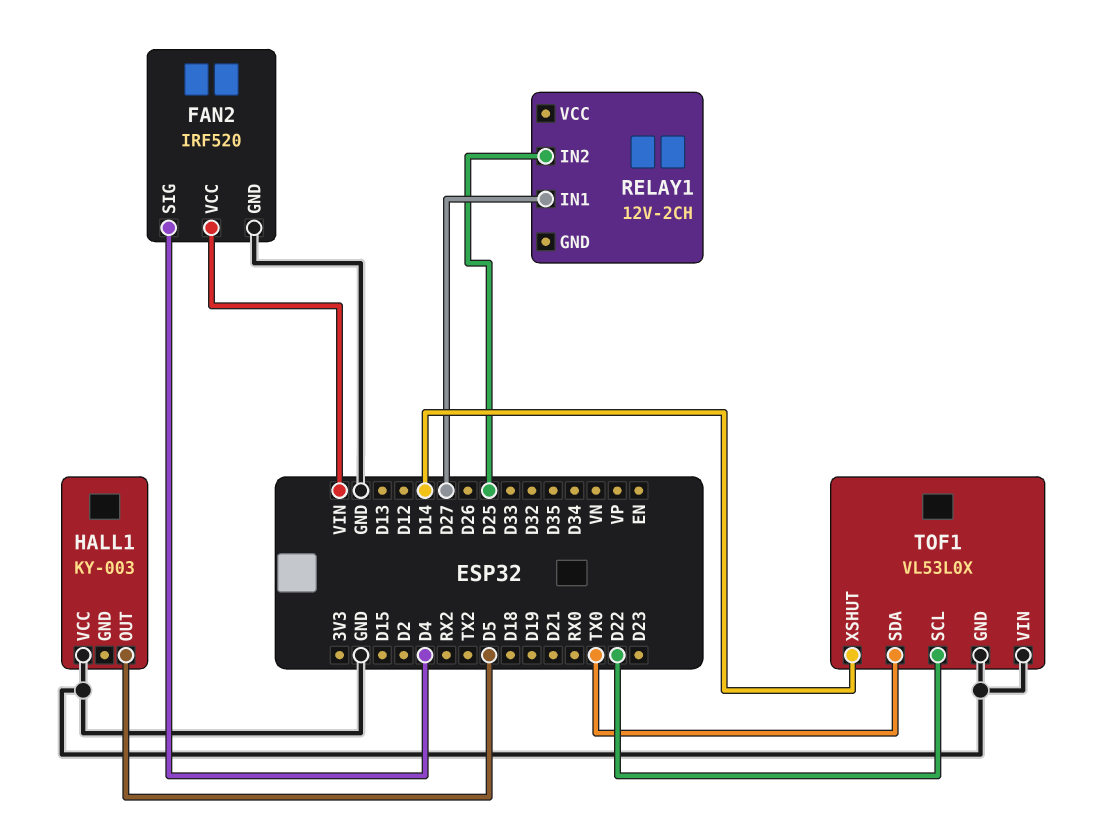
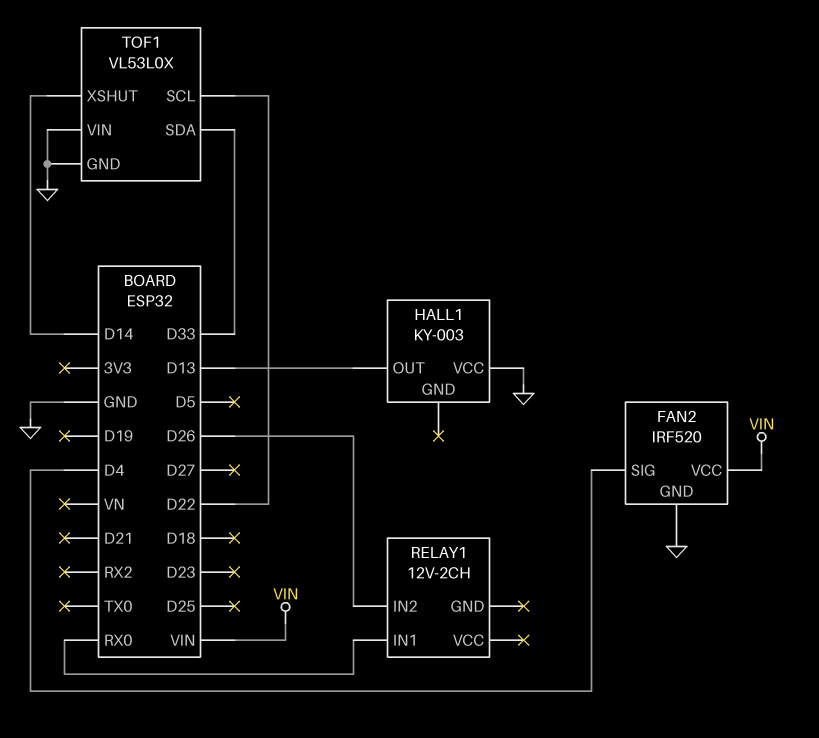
HALL1 pin OUT: D5 -> D13
RELAY1 pin IN1: D27 -> RX0
RELAY1 pin IN2: D25 -> D26
TOF1 pin SDA: TX0 -> D33

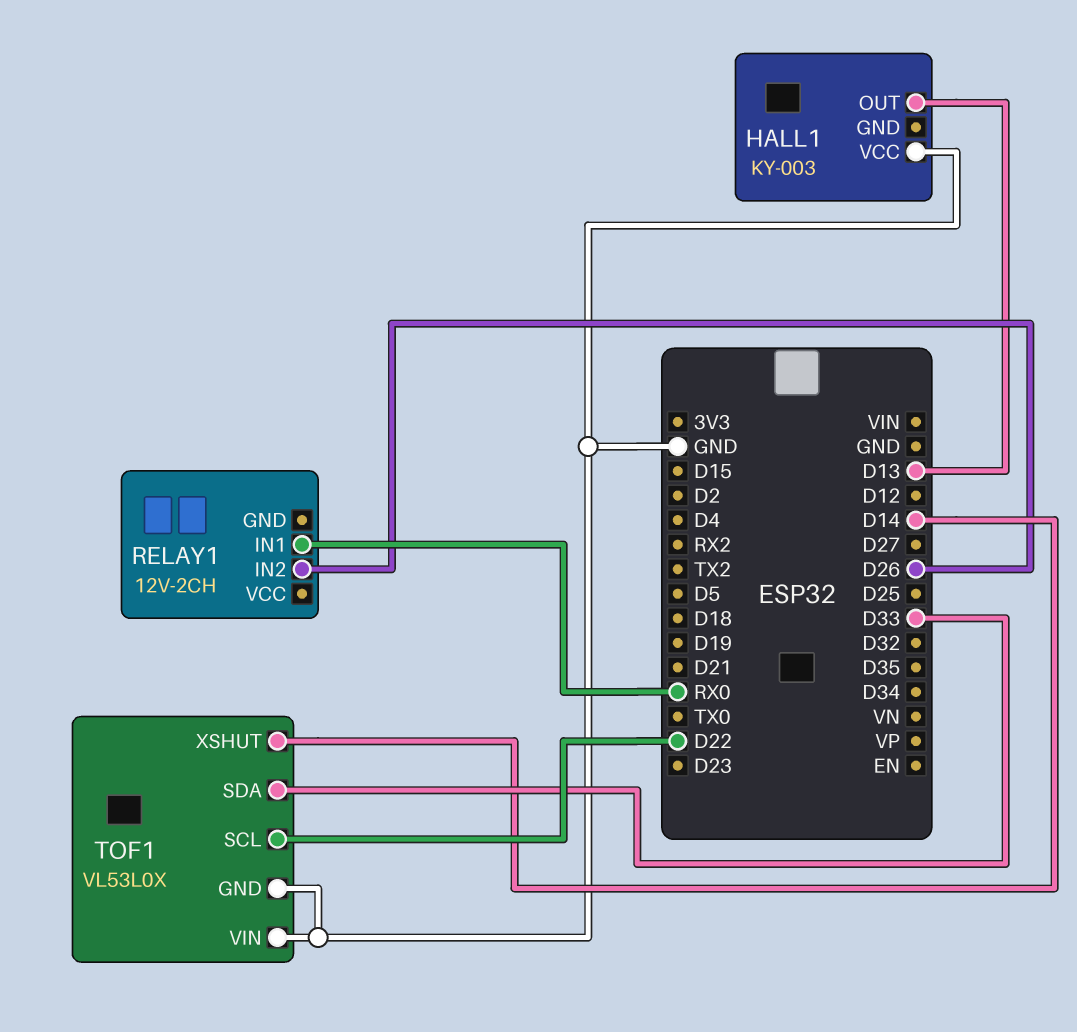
FAN2: IRF520 -> none
FAN2 pin GND: GND -> none
FAN2 pin SIG: D4 -> none
FAN2 pin VCC: VIN -> none

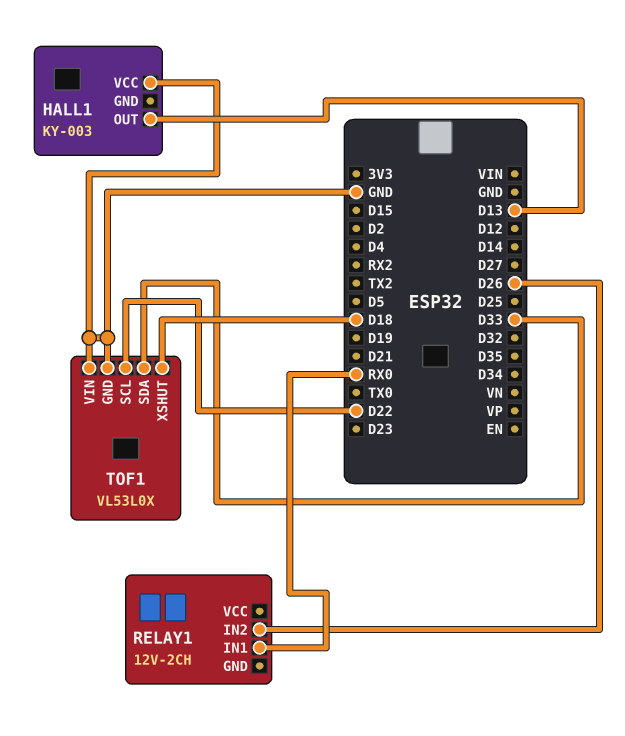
TOF1 pin XSHUT: D14 -> D18

